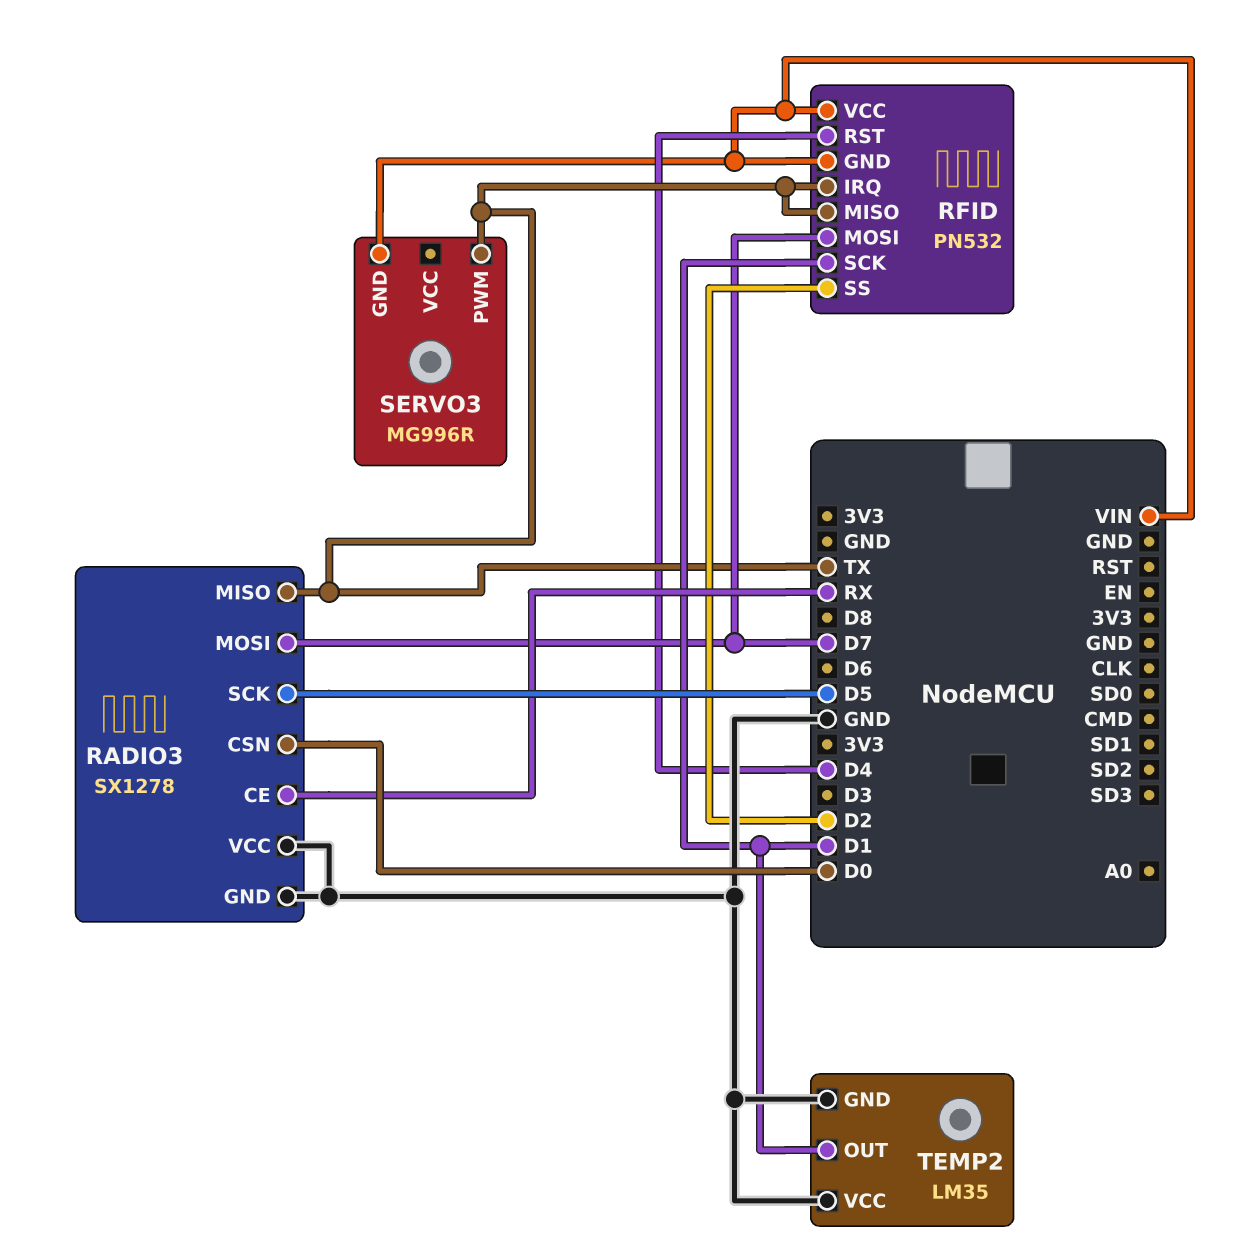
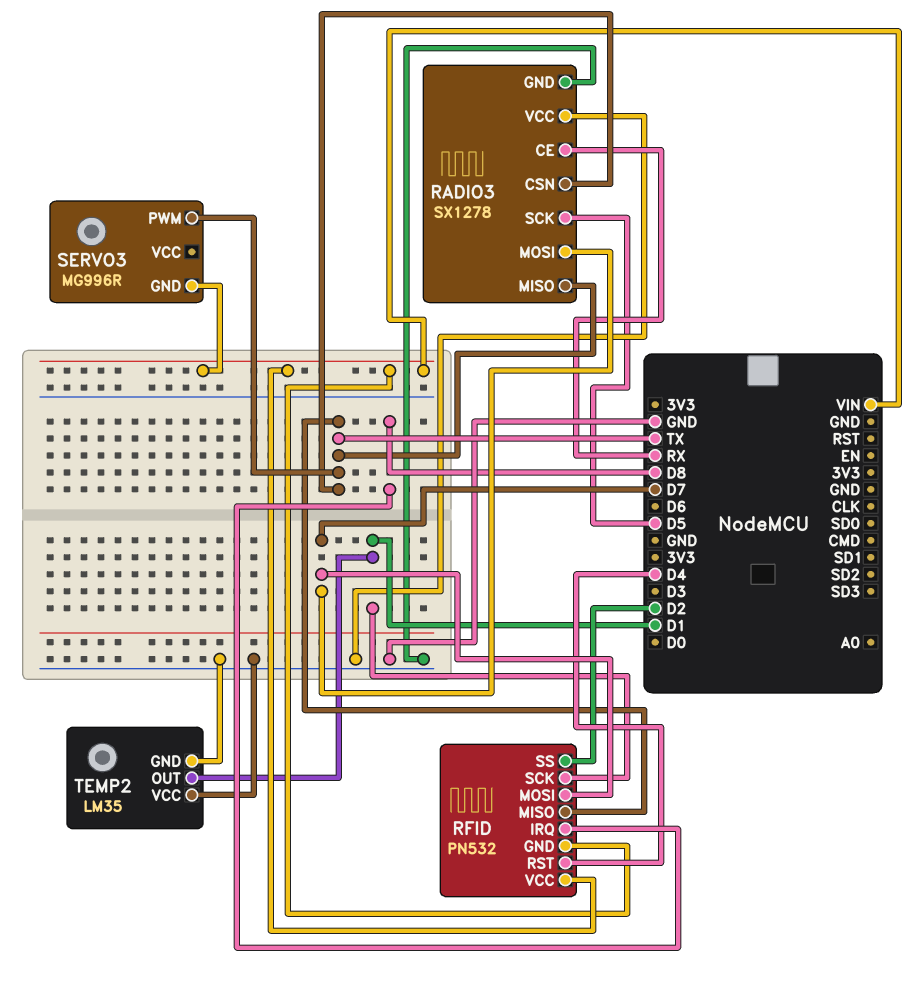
RADIO3 pin CSN: D0 -> TX
RFID pin IRQ: TX -> D8

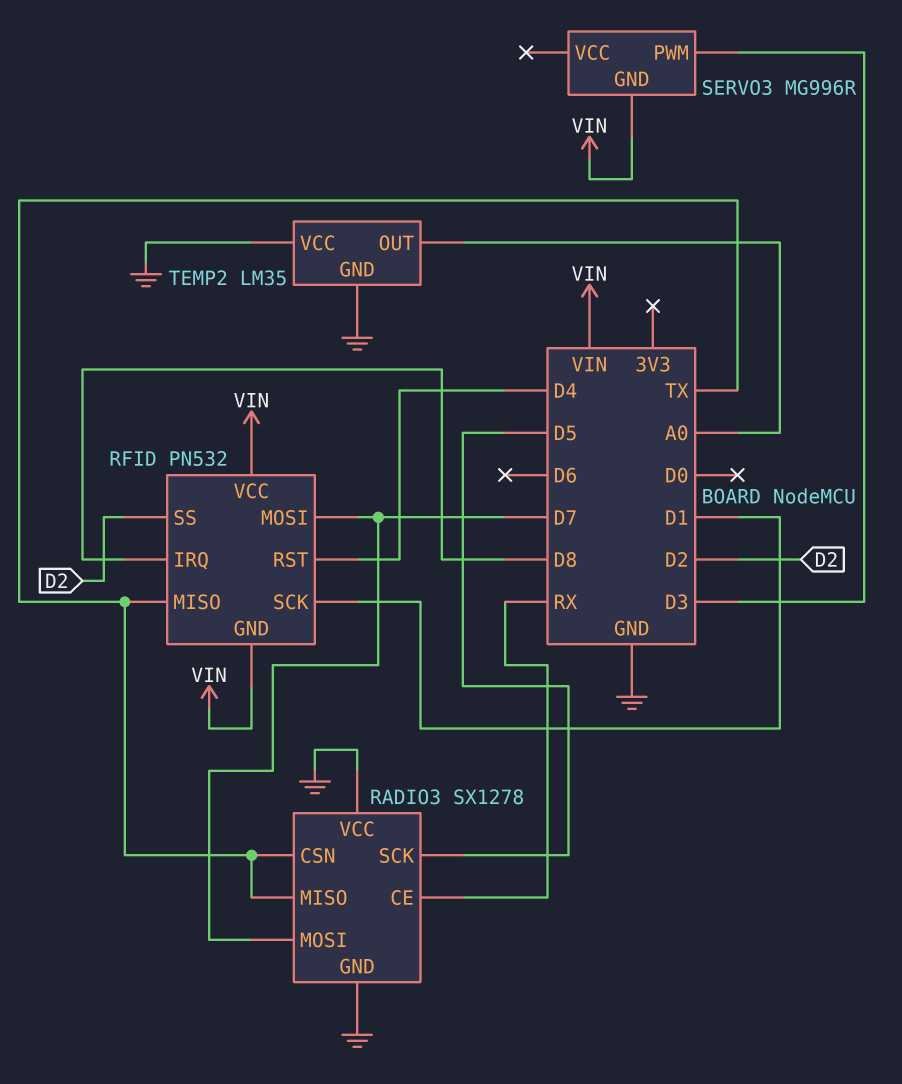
SERVO3 pin PWM: TX -> D3
TEMP2 pin OUT: D1 -> A0

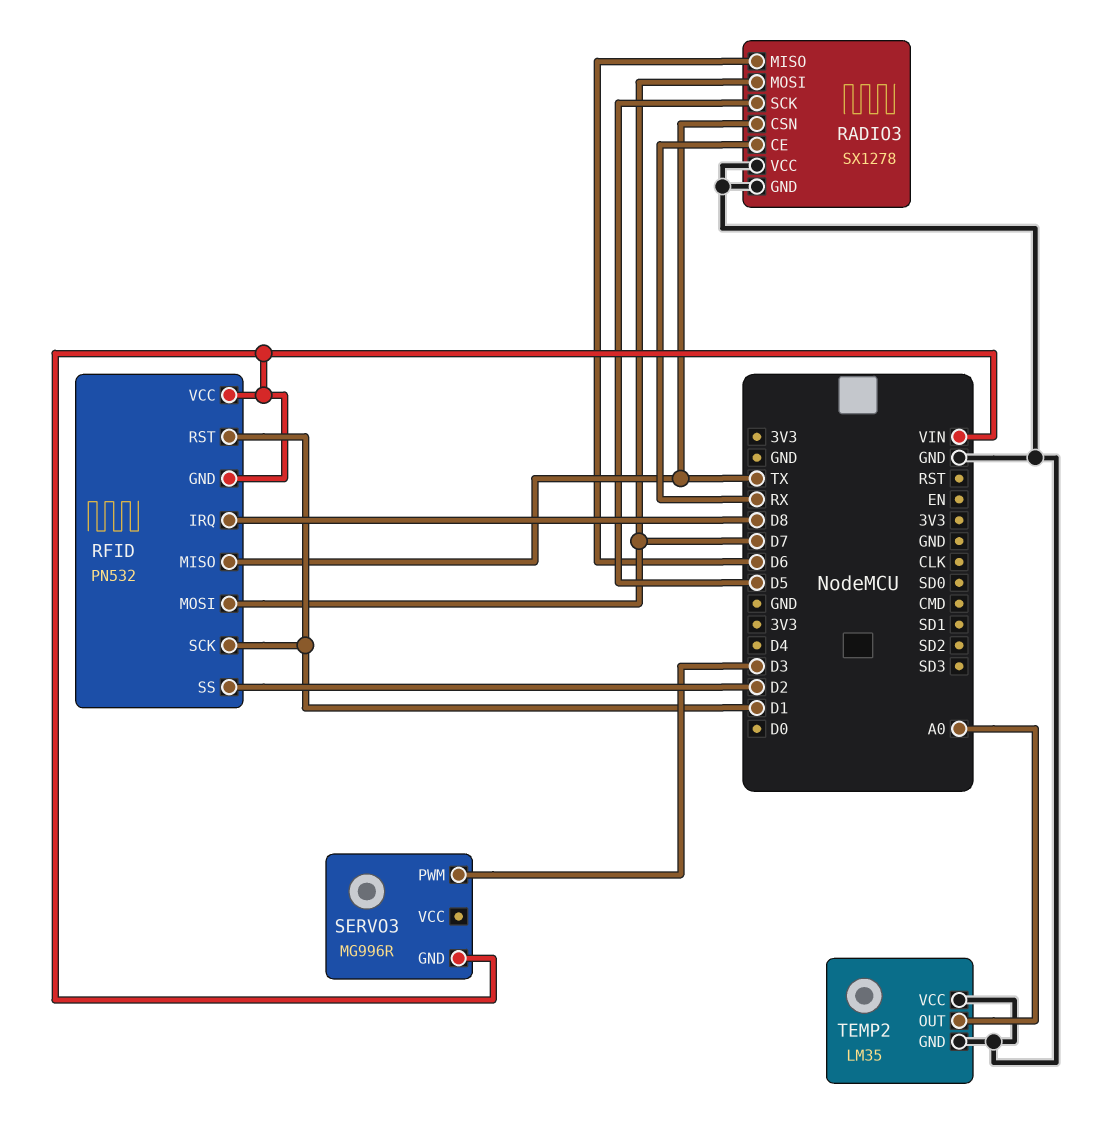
RADIO3 pin MISO: TX -> D6
RFID pin RST: D4 -> D1

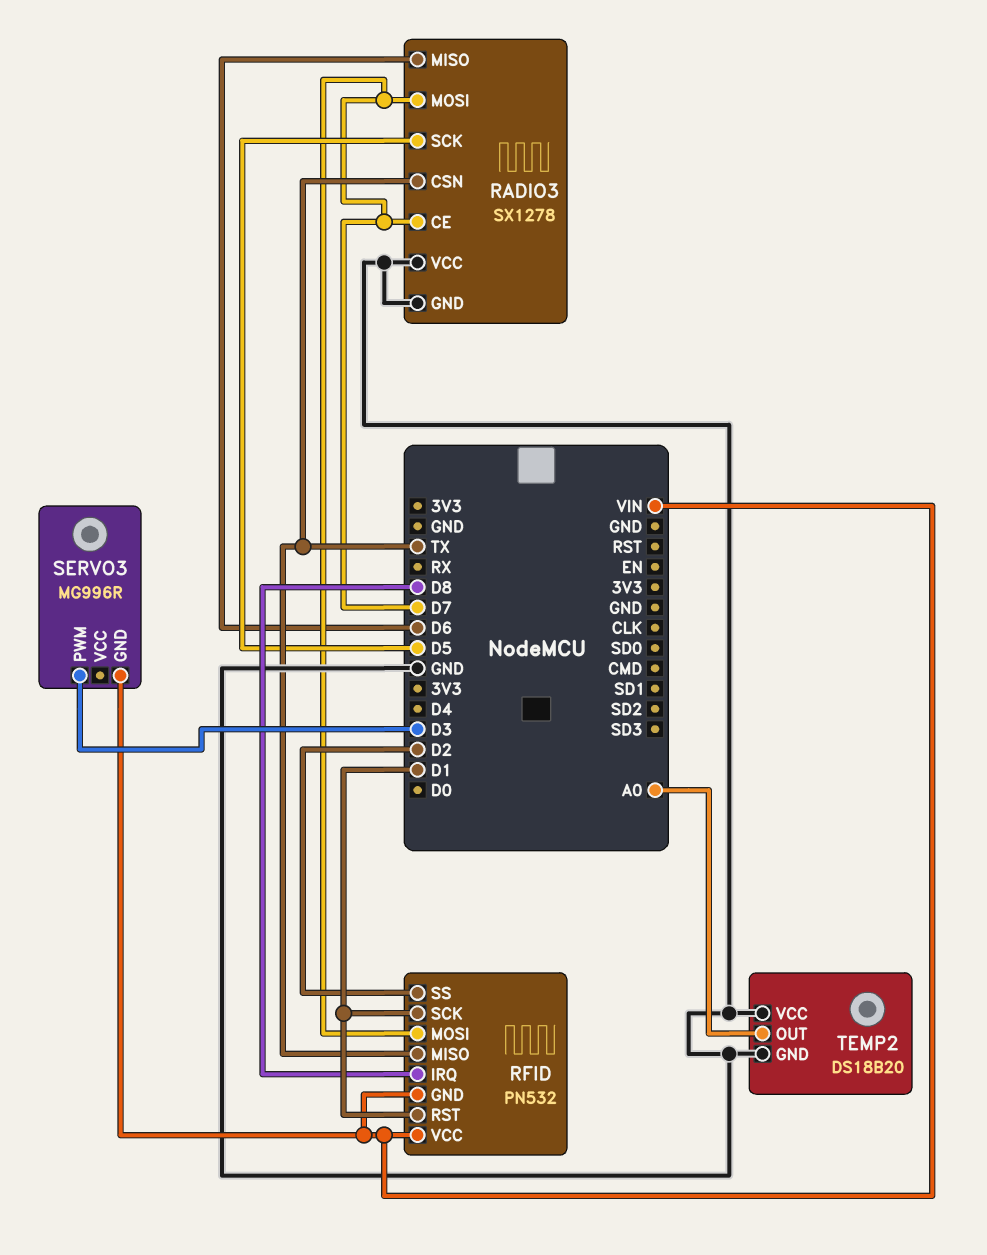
RADIO3 pin CE: RX -> D7
TEMP2: LM35 -> DS18B20

